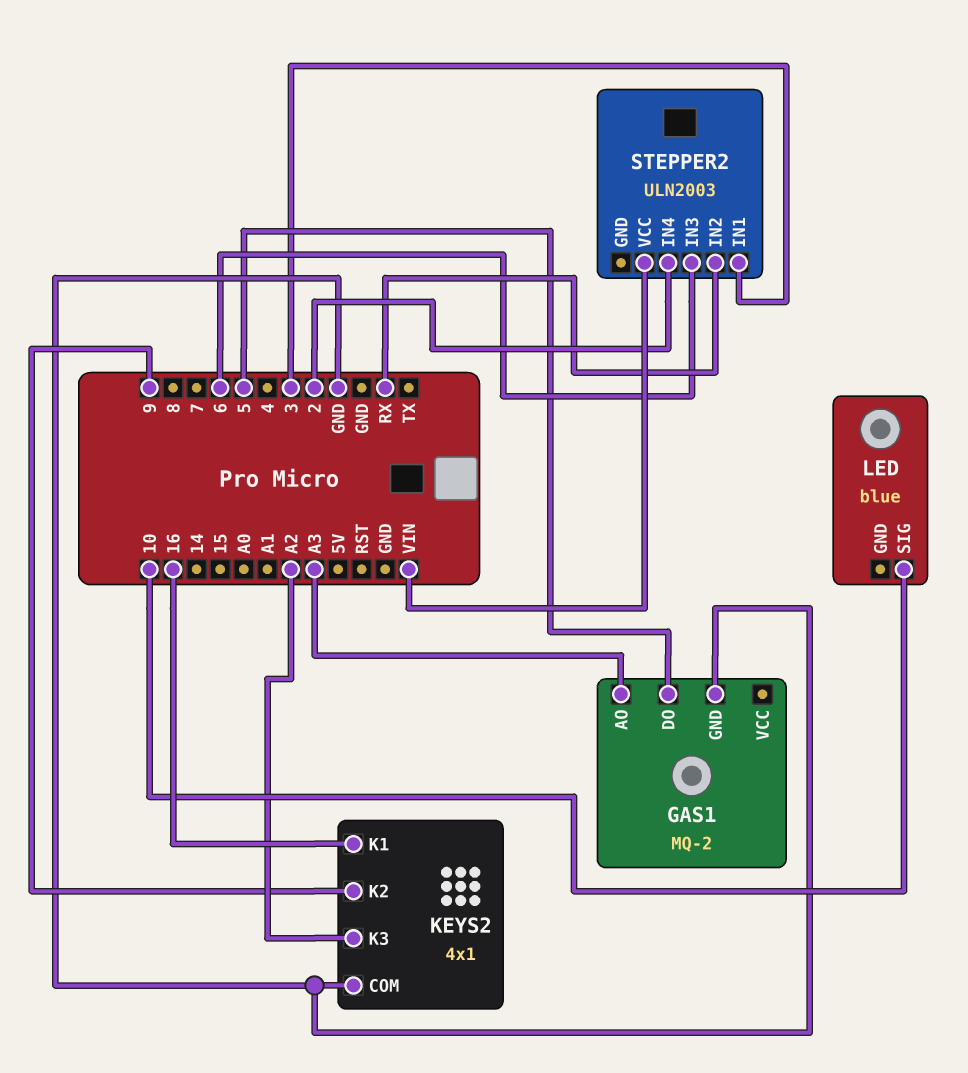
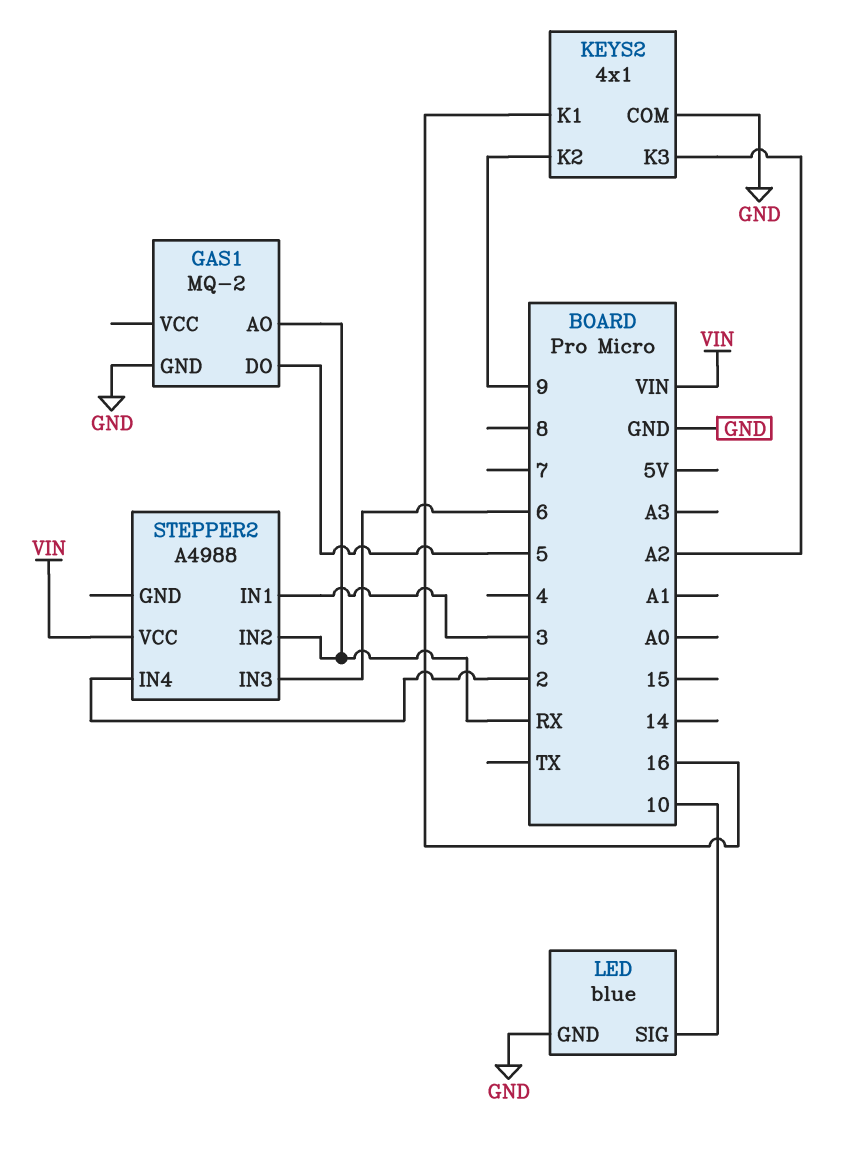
GAS1 pin AO: A3 -> RX
LED pin GND: none -> GND
STEPPER2: ULN2003 -> A4988

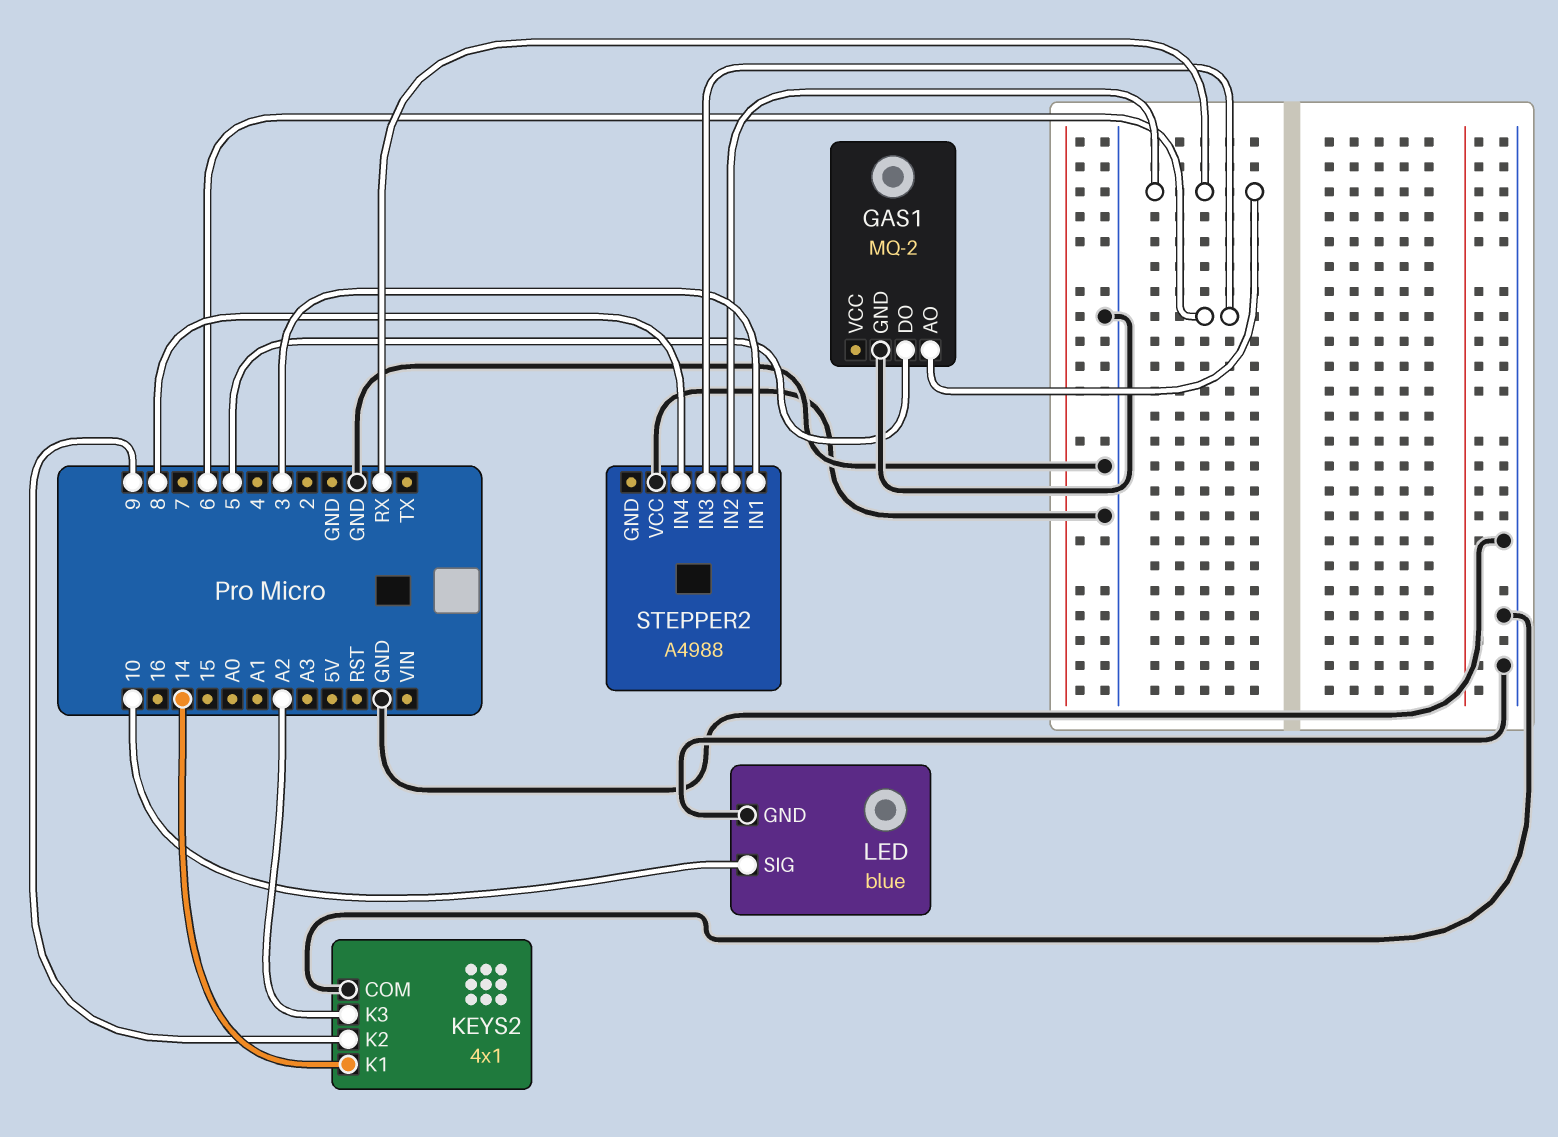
KEYS2 pin K1: 16 -> 14
STEPPER2 pin IN4: 2 -> 8
STEPPER2 pin VCC: VIN -> GND

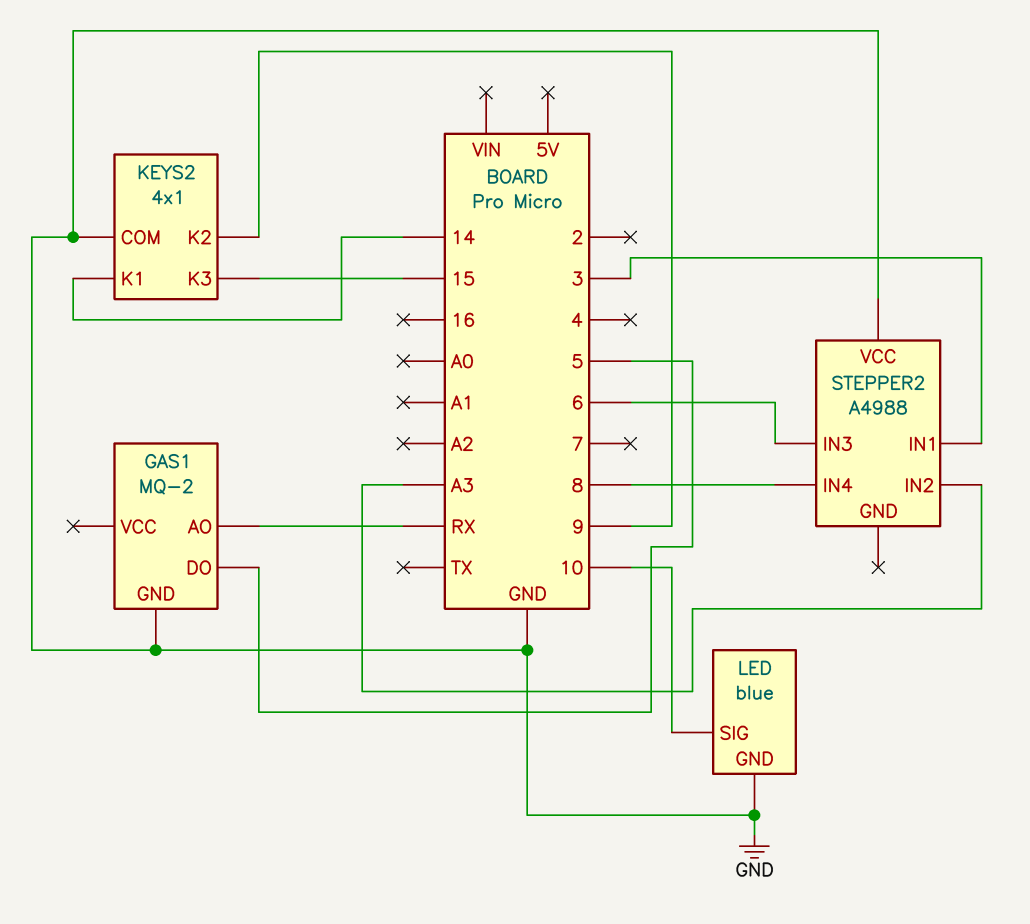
KEYS2 pin K3: A2 -> 15
STEPPER2 pin IN2: RX -> A3

